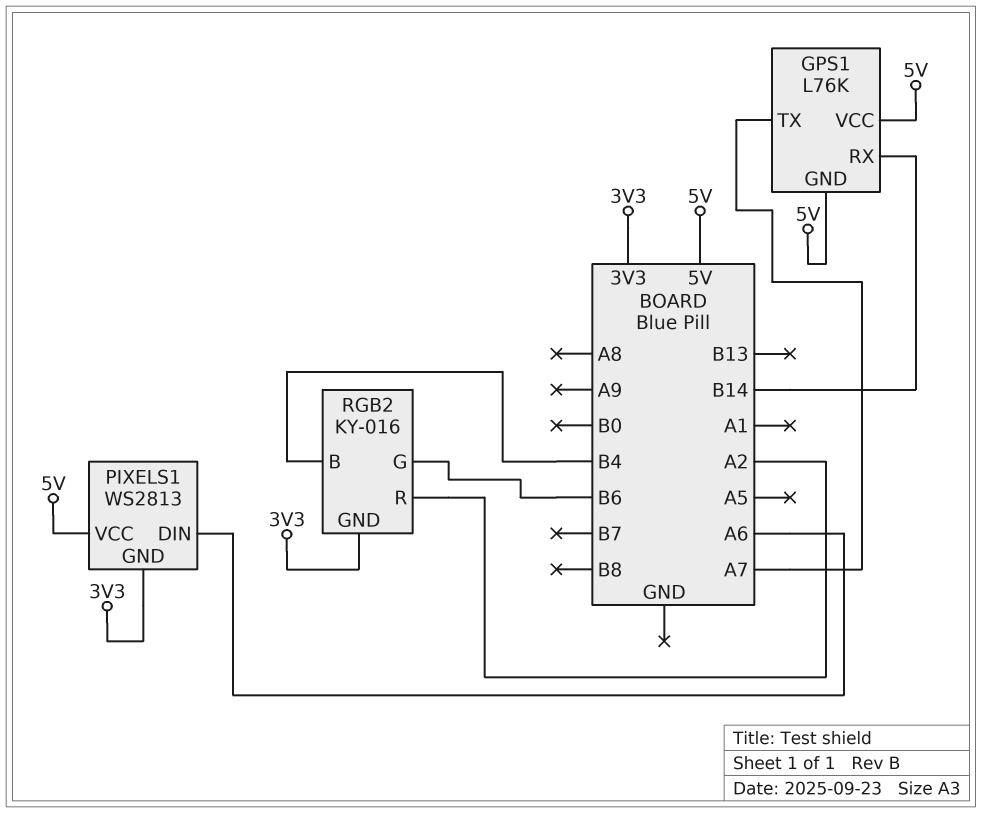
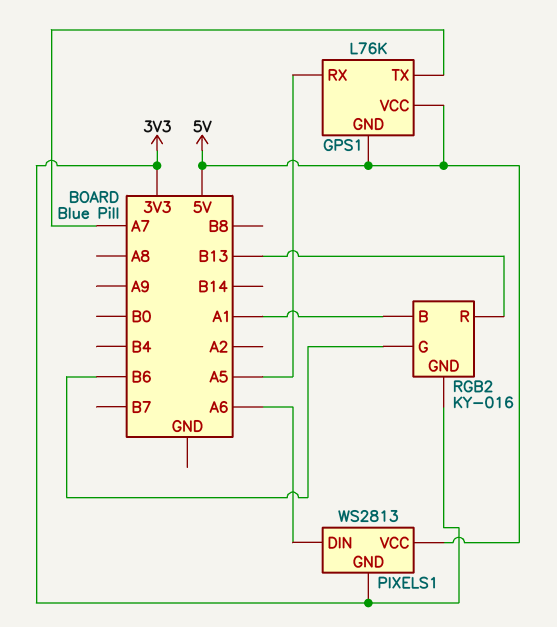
GPS1 pin RX: B14 -> A5
RGB2 pin B: B4 -> A1
RGB2 pin R: A2 -> B13

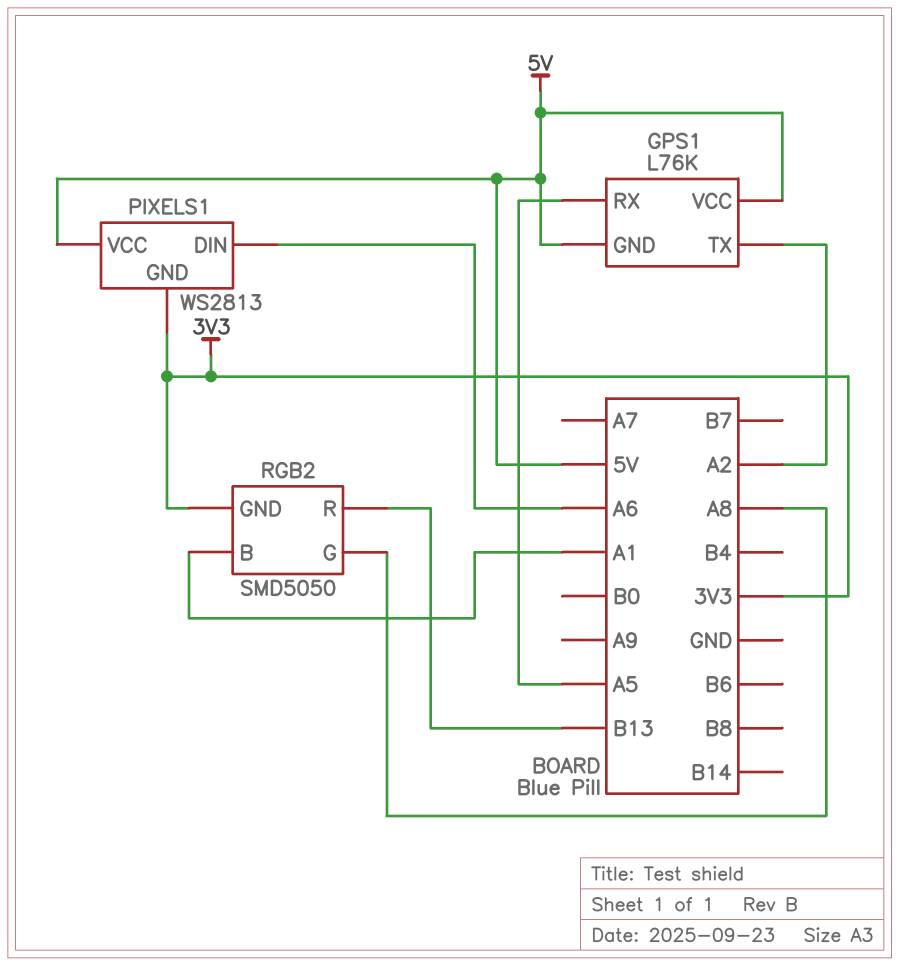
GPS1 pin TX: A7 -> A2
RGB2: KY-016 -> SMD5050
RGB2 pin G: B6 -> A8

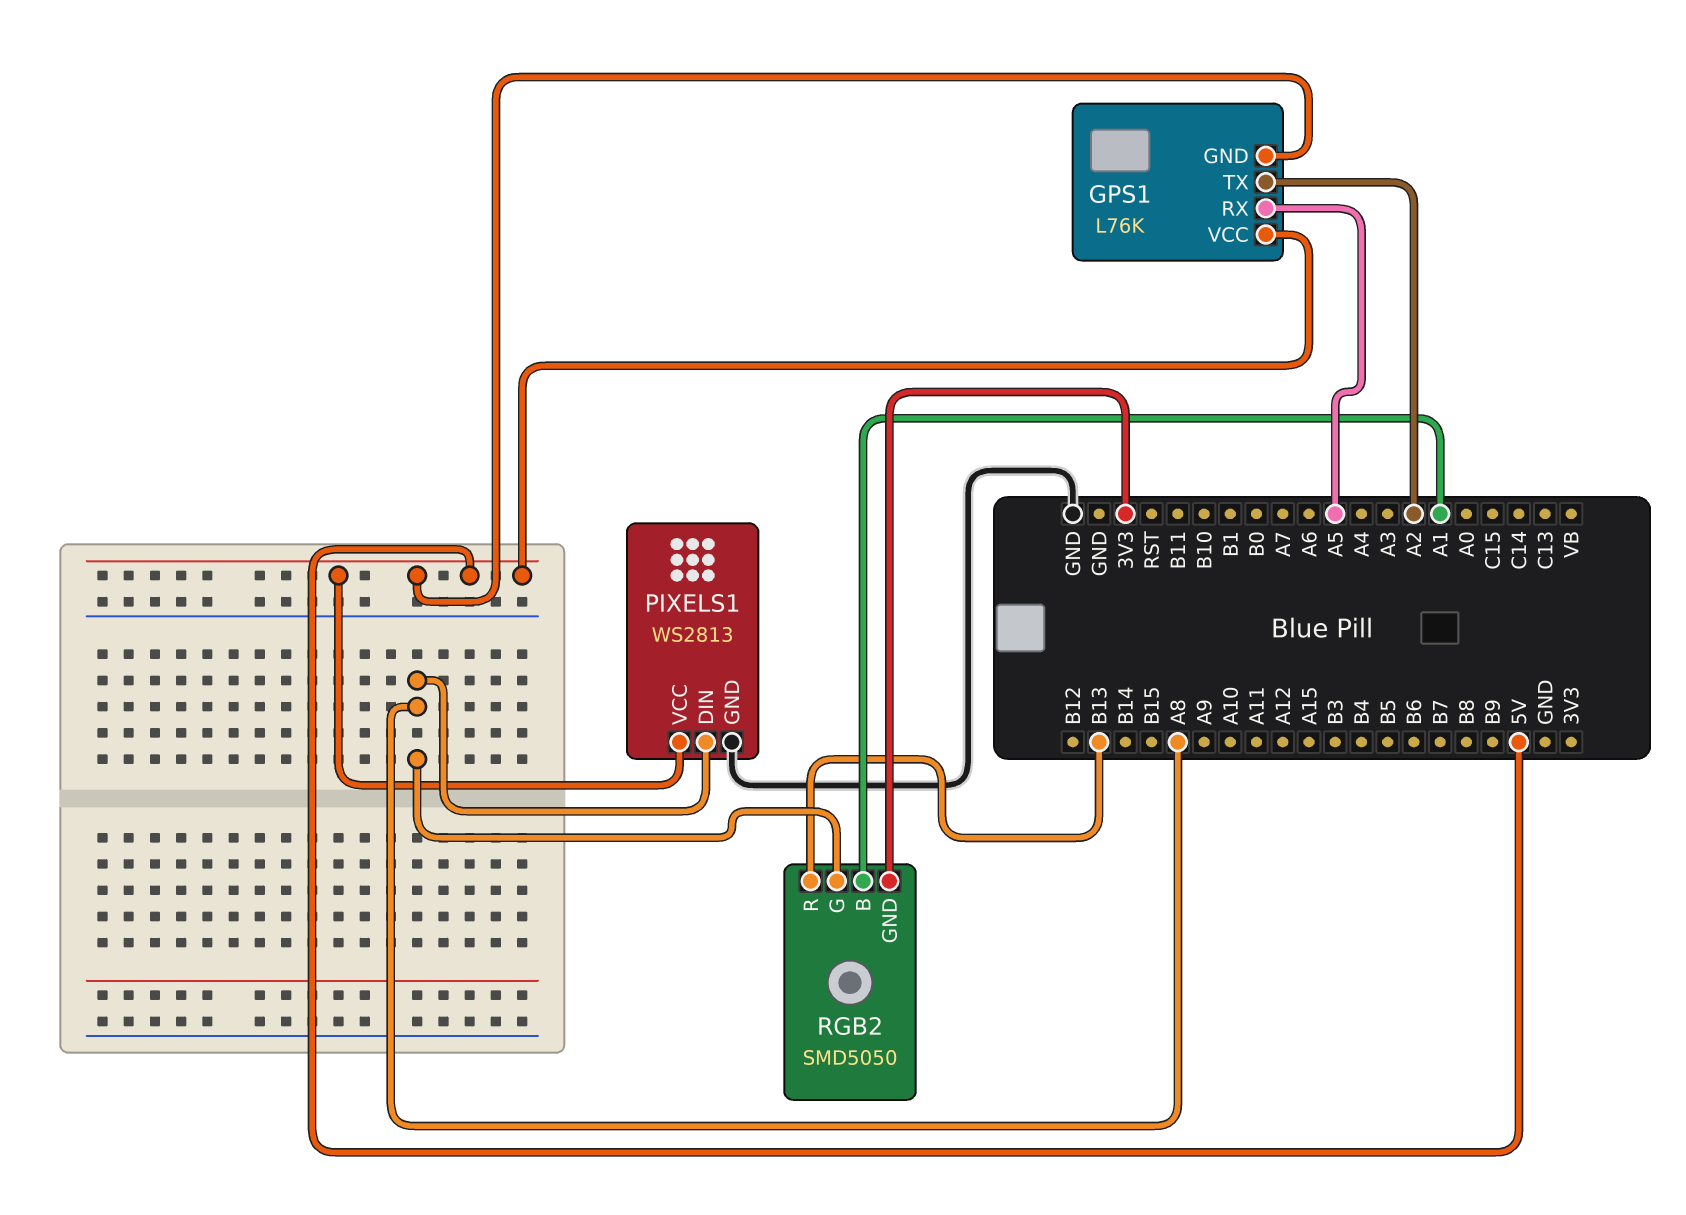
PIXELS1 pin DIN: A6 -> A8
PIXELS1 pin GND: 3V3 -> GND

